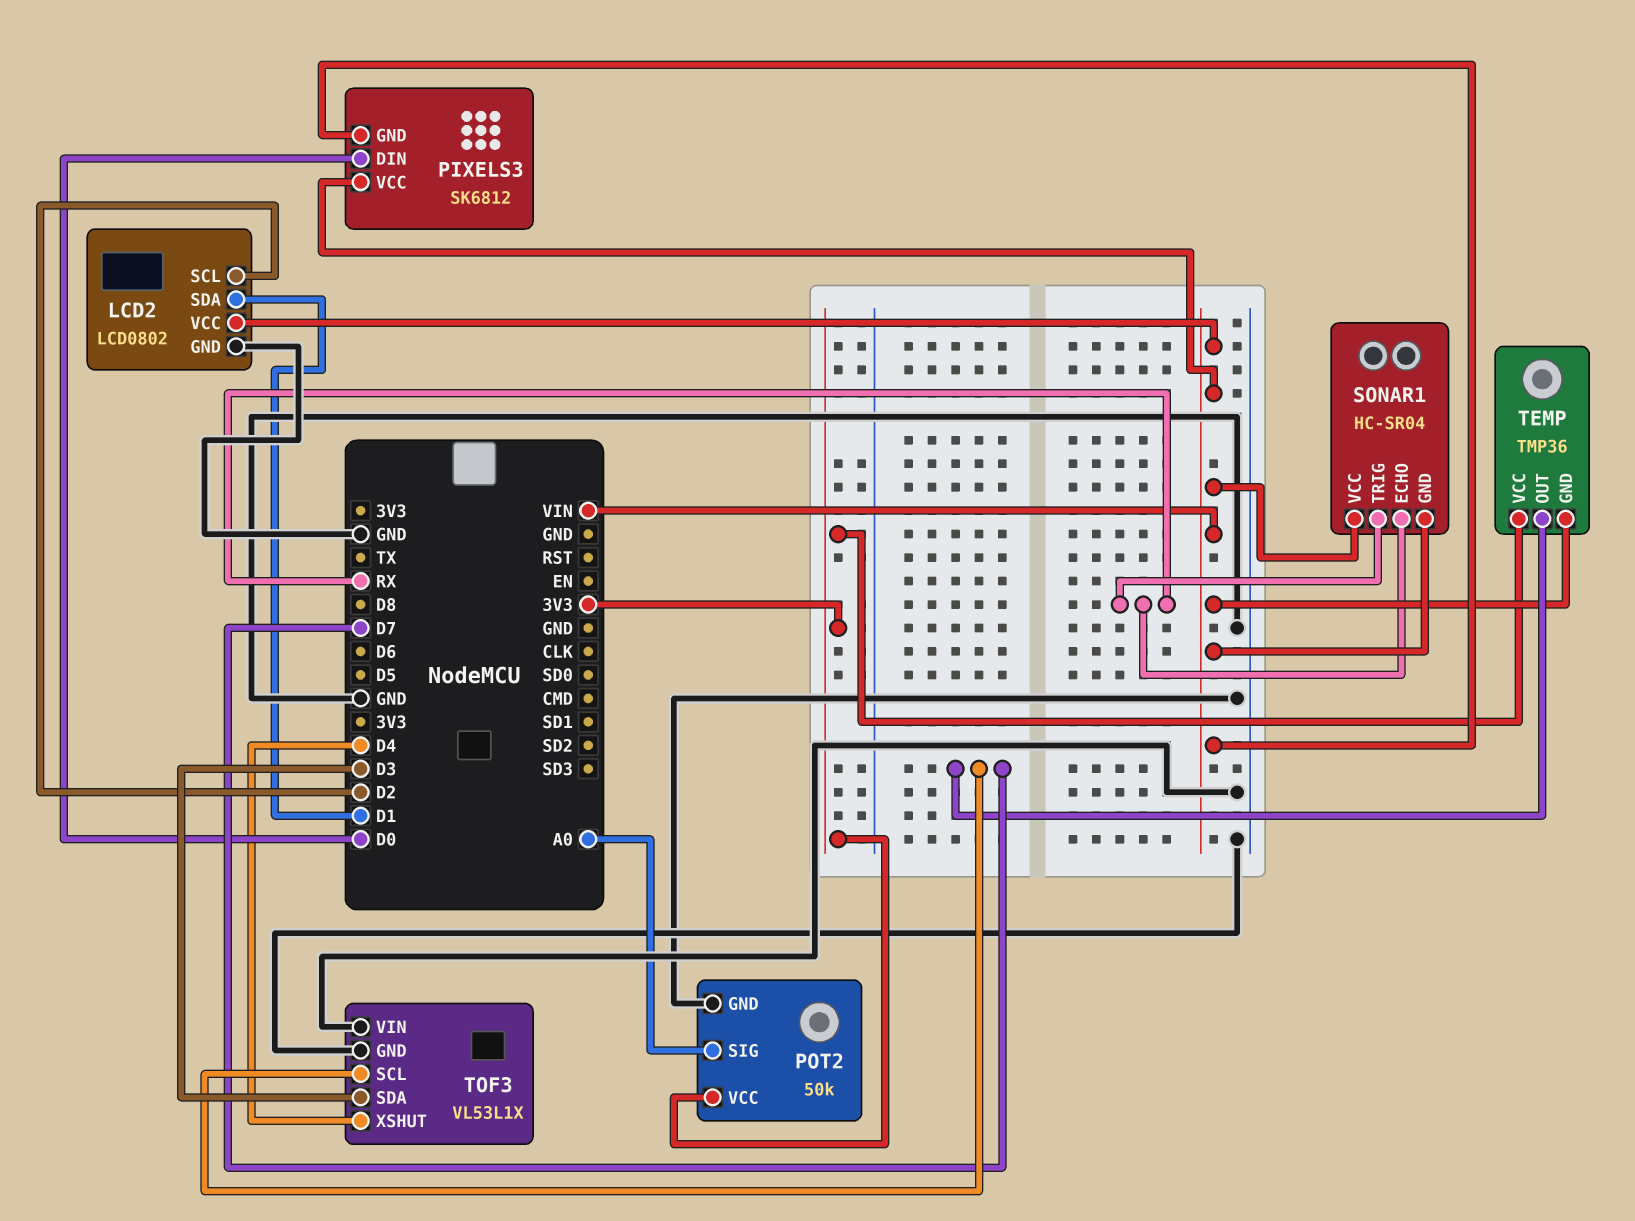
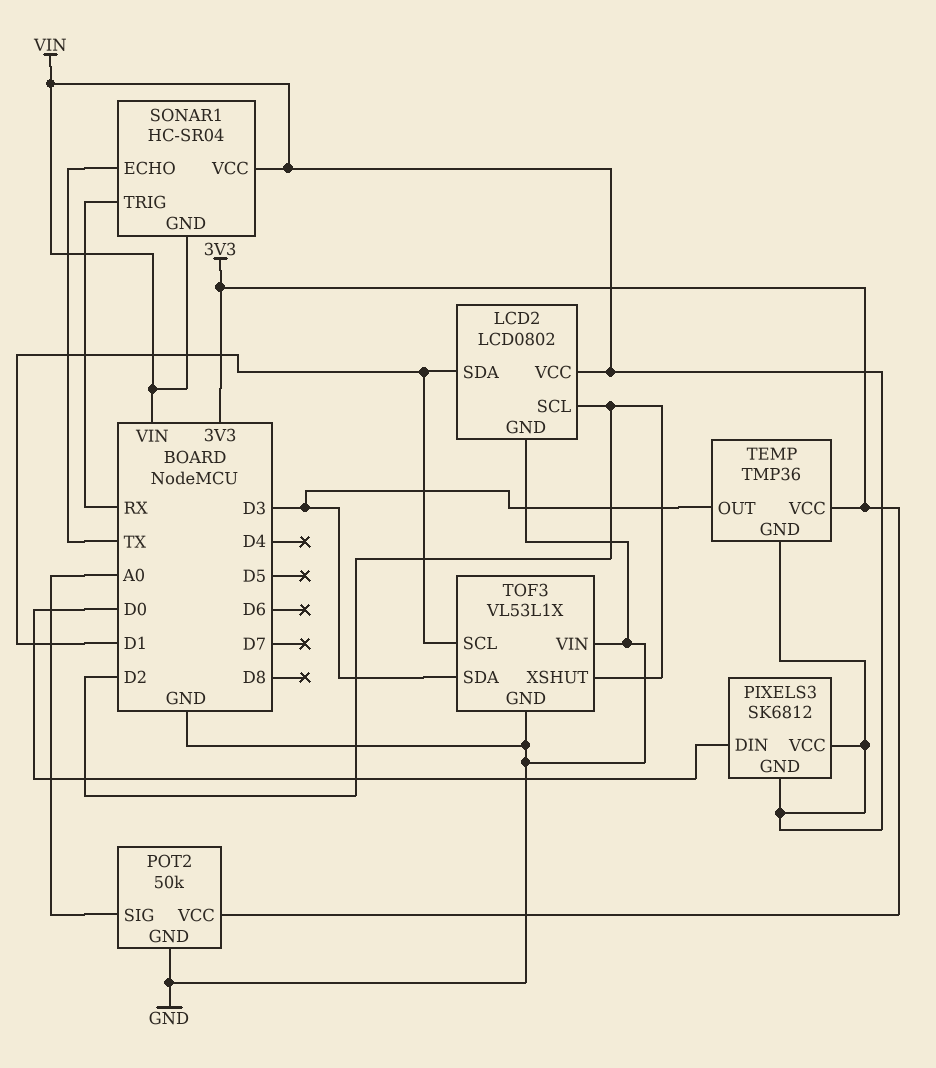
SONAR1 pin ECHO: RX -> TX
TEMP pin OUT: D7 -> D3
TOF3 pin SCL: D7 -> D1
TOF3 pin XSHUT: D4 -> D2

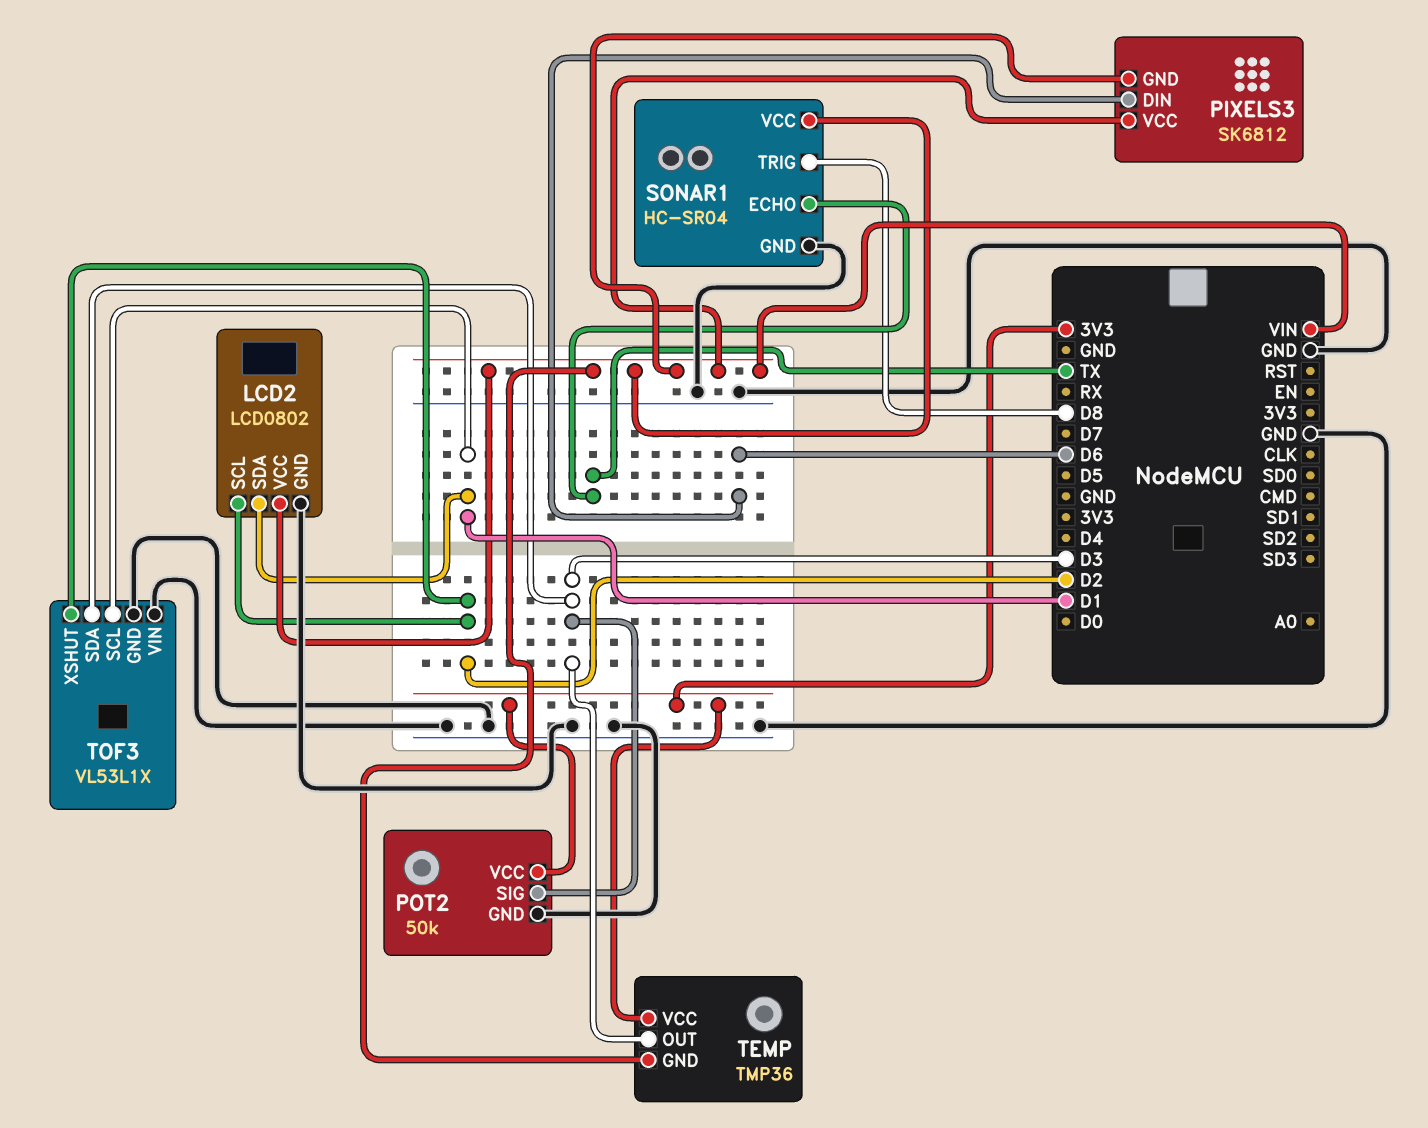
PIXELS3 pin DIN: D0 -> D6
POT2 pin SIG: A0 -> D3
SONAR1 pin GND: VIN -> GND
SONAR1 pin TRIG: RX -> D8

